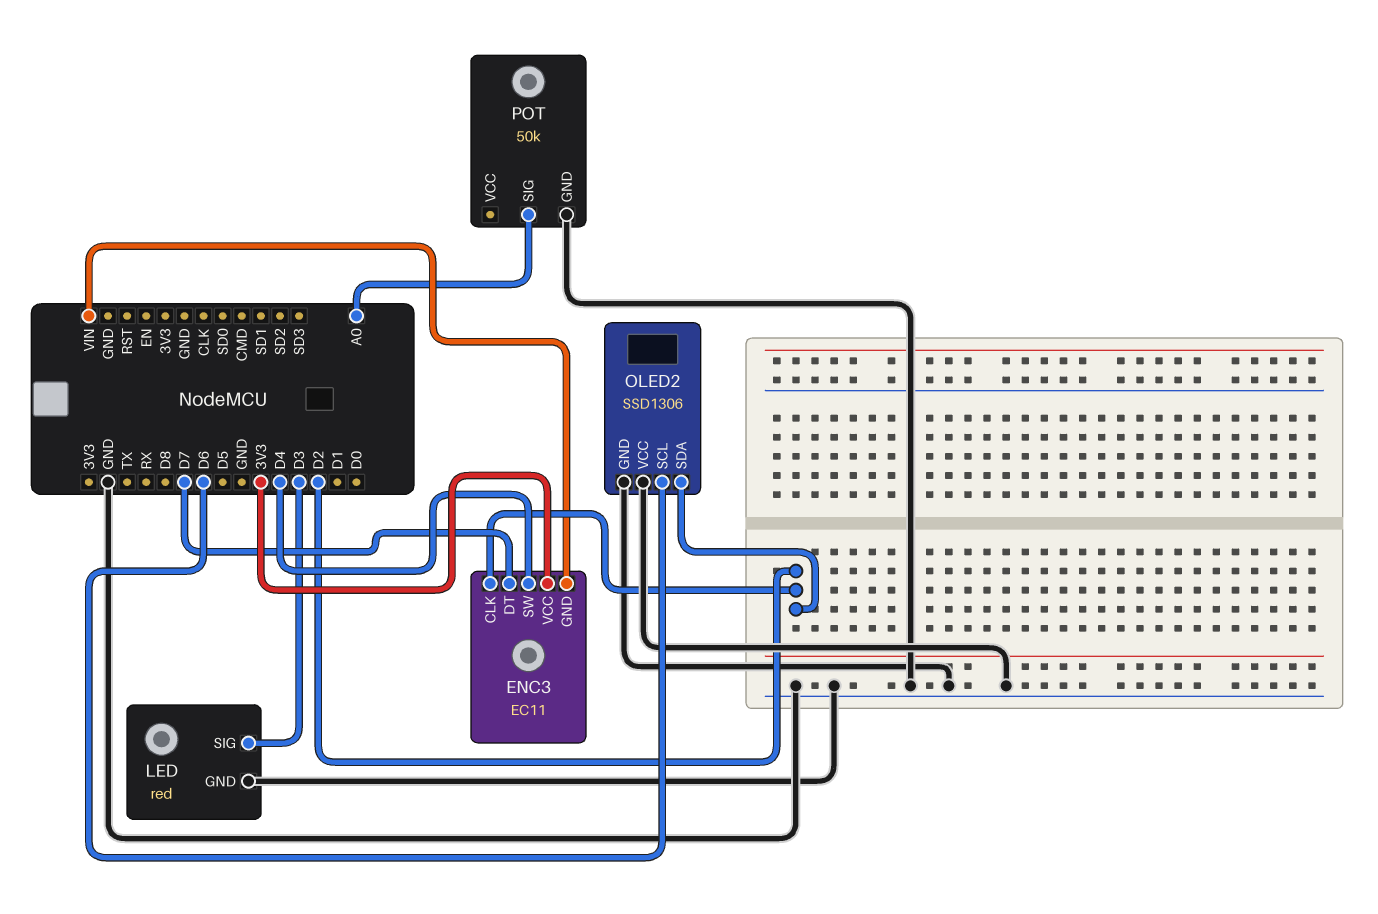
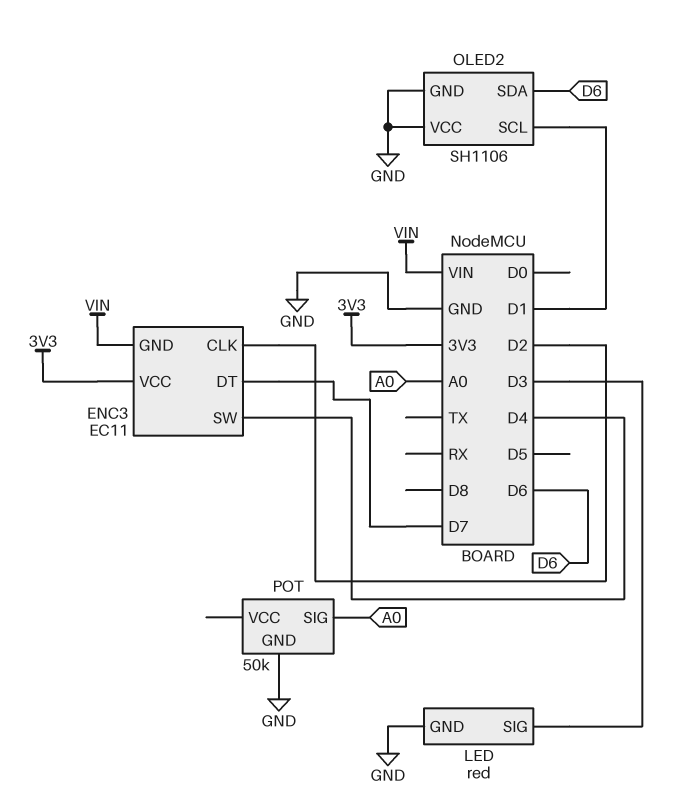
OLED2: SSD1306 -> SH1106
OLED2 pin SCL: D6 -> D1
OLED2 pin SDA: D2 -> D6

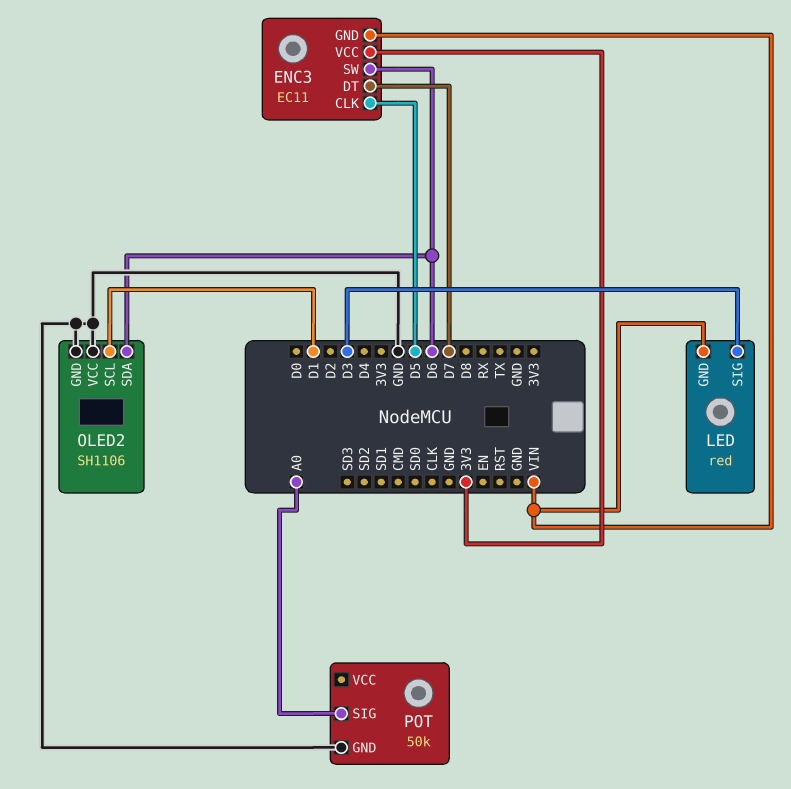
ENC3 pin CLK: D2 -> D5
ENC3 pin SW: D4 -> D6
LED pin GND: GND -> VIN

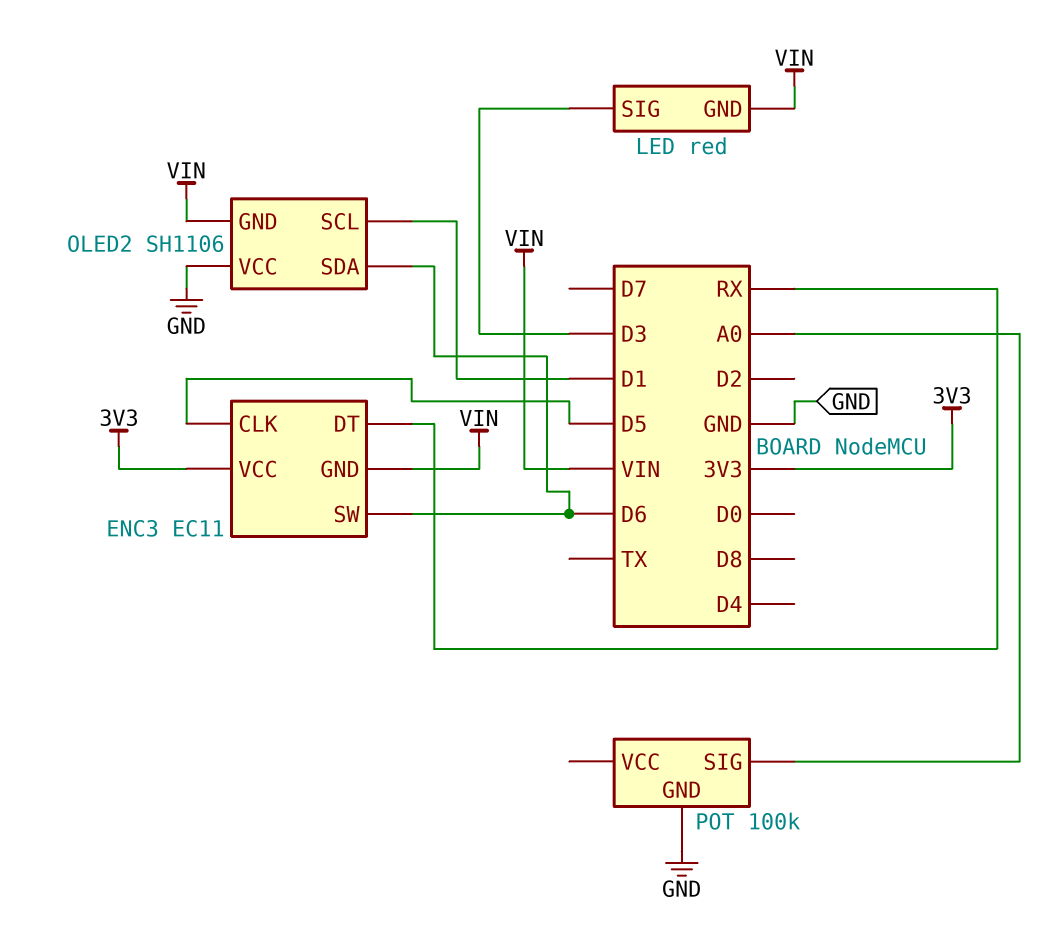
ENC3 pin DT: D7 -> RX
OLED2 pin GND: GND -> VIN
POT: 50k -> 100k

